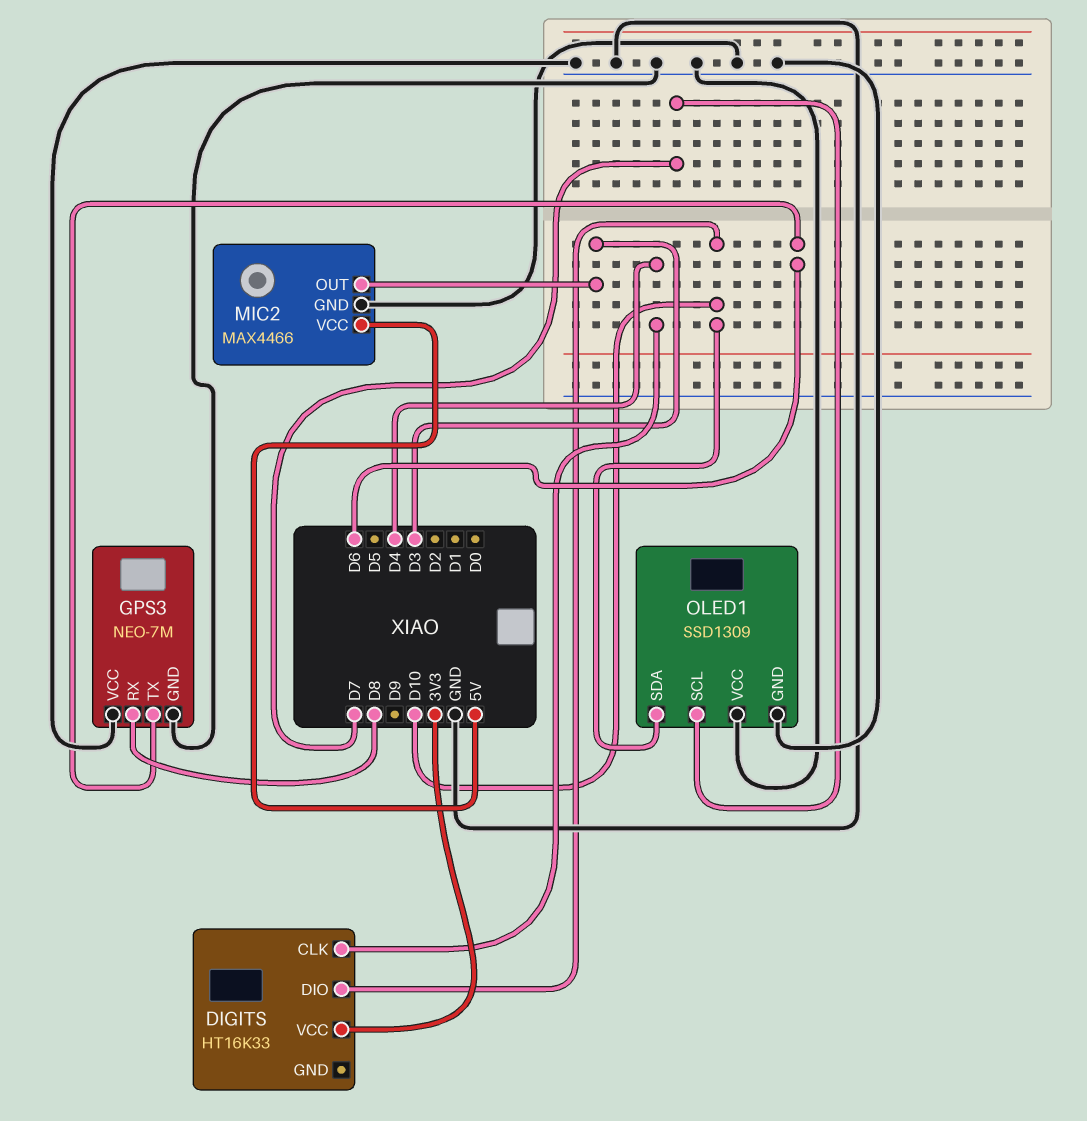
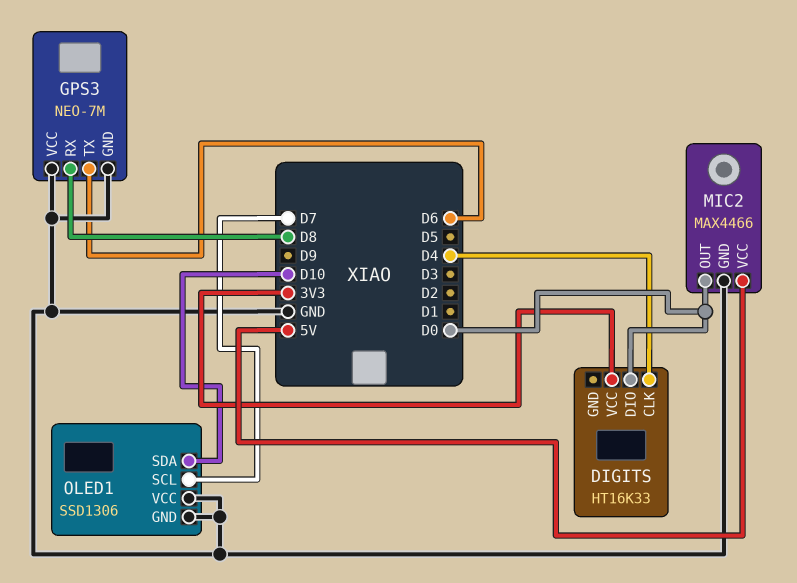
DIGITS pin DIO: D10 -> D0
MIC2 pin OUT: D3 -> D0
OLED1: SSD1309 -> SSD1306

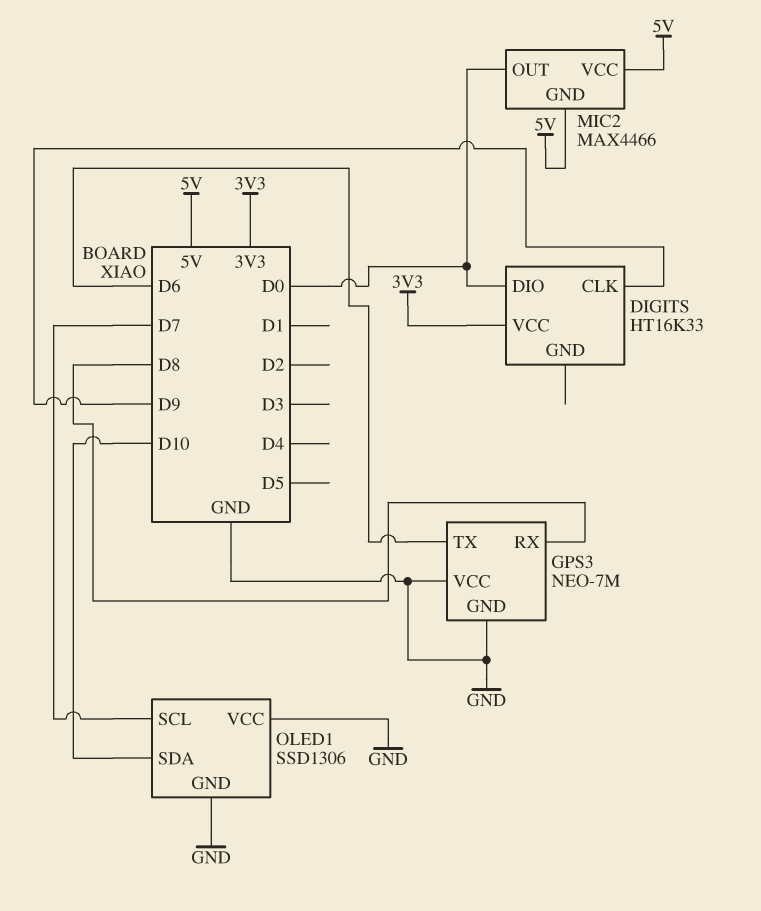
DIGITS pin CLK: D4 -> D9
MIC2 pin GND: GND -> 5V

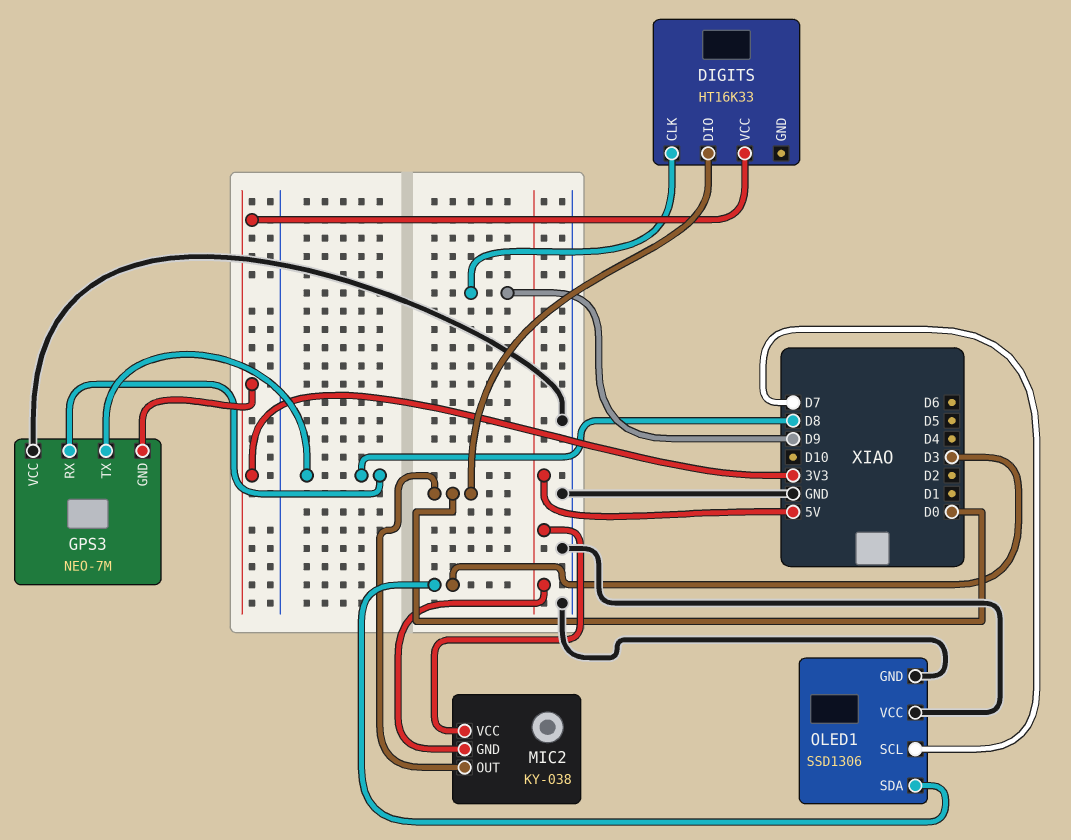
GPS3 pin GND: GND -> 3V3
GPS3 pin TX: D6 -> D8
MIC2: MAX4466 -> KY-038
OLED1 pin SDA: D10 -> D3

